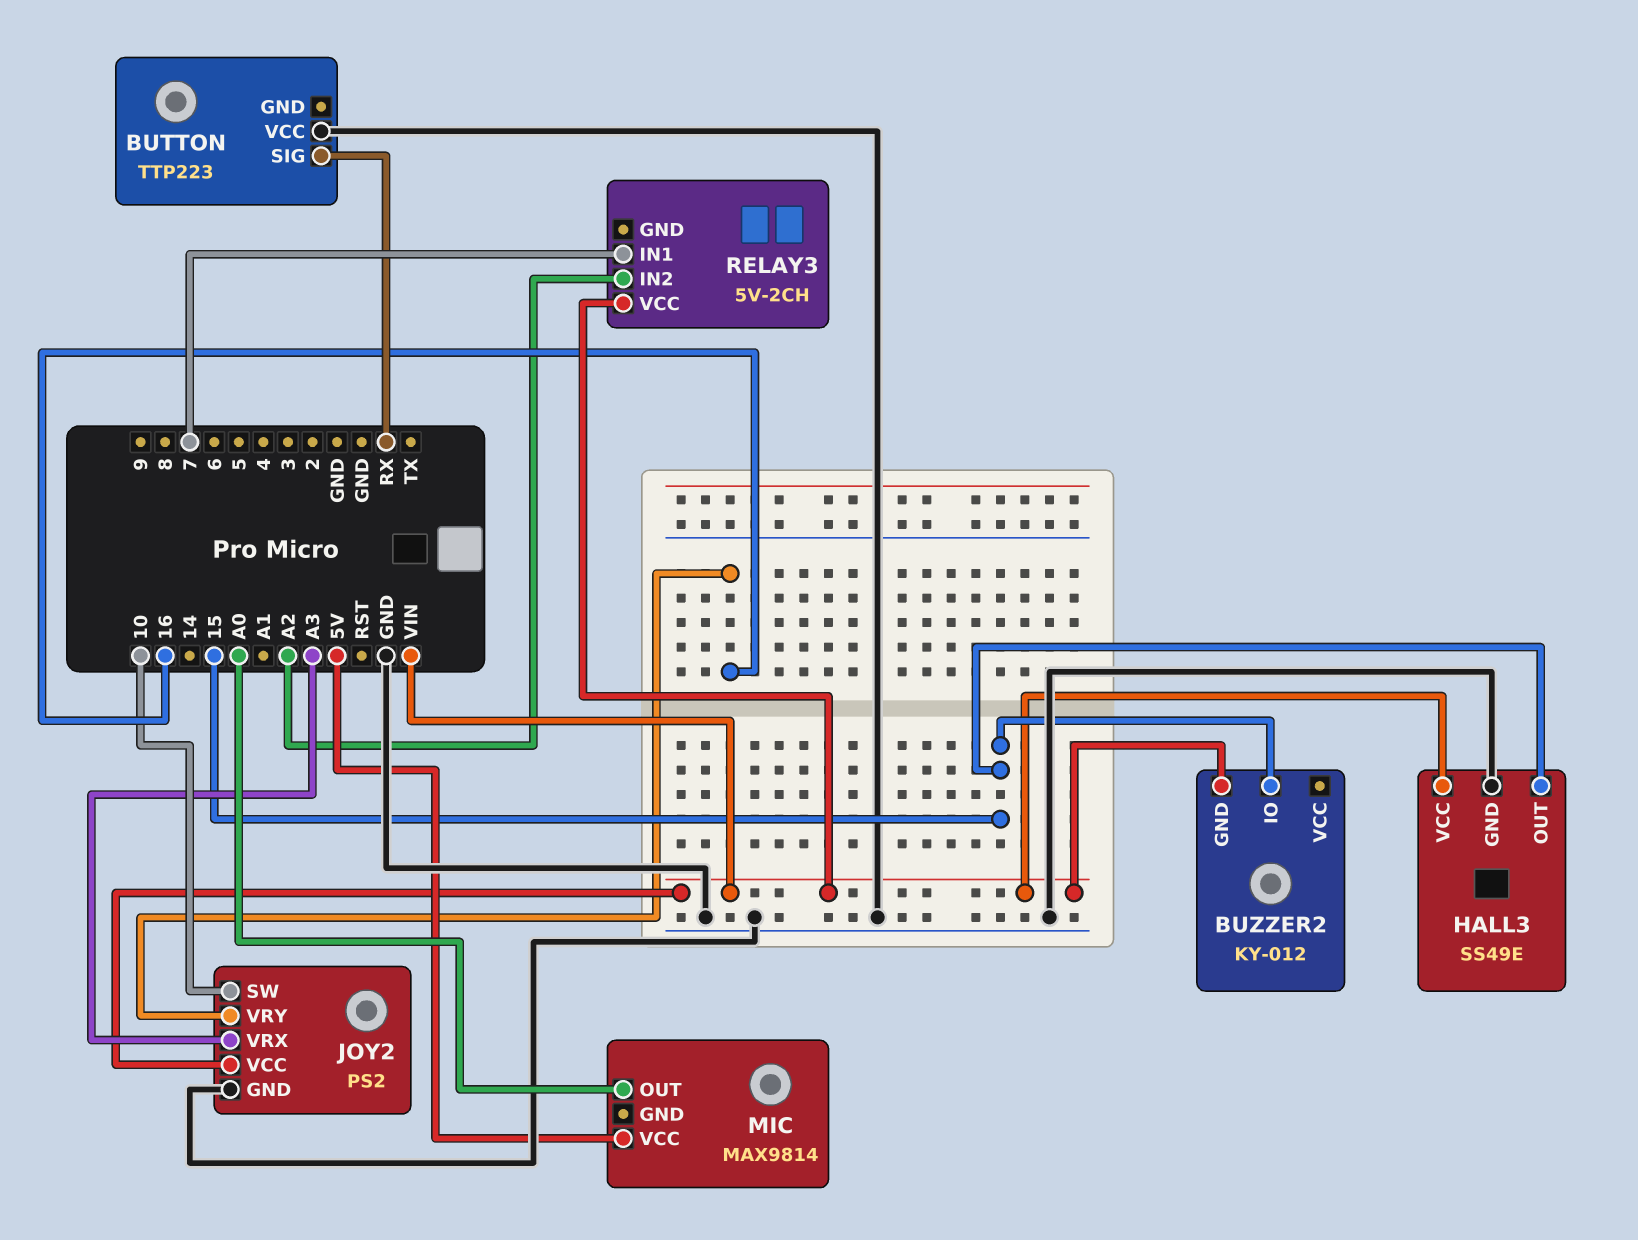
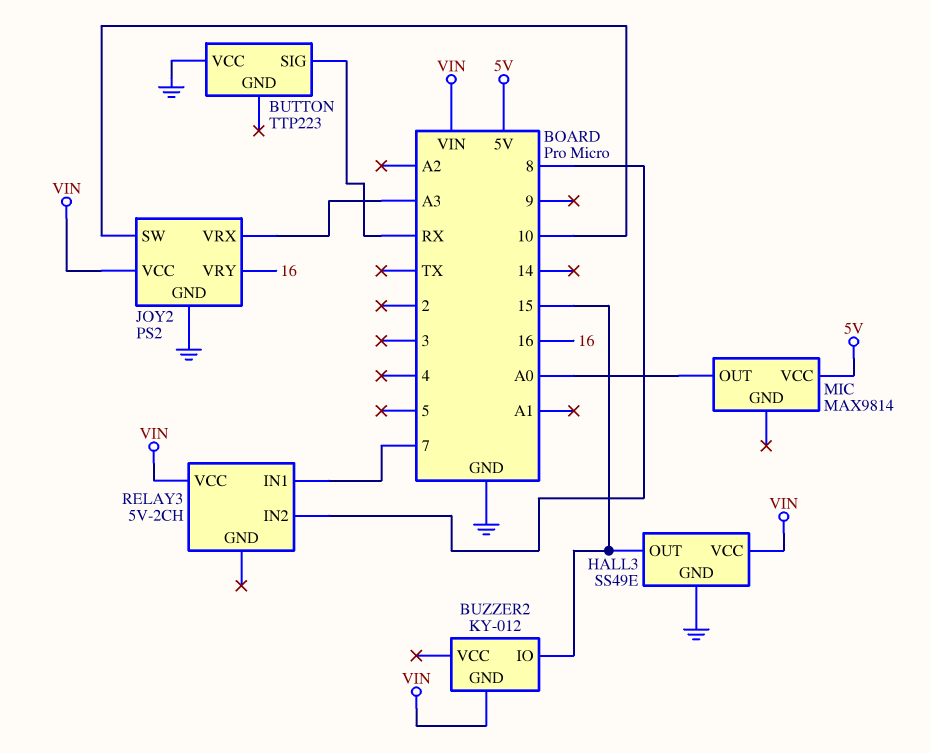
RELAY3 pin IN2: A2 -> 8

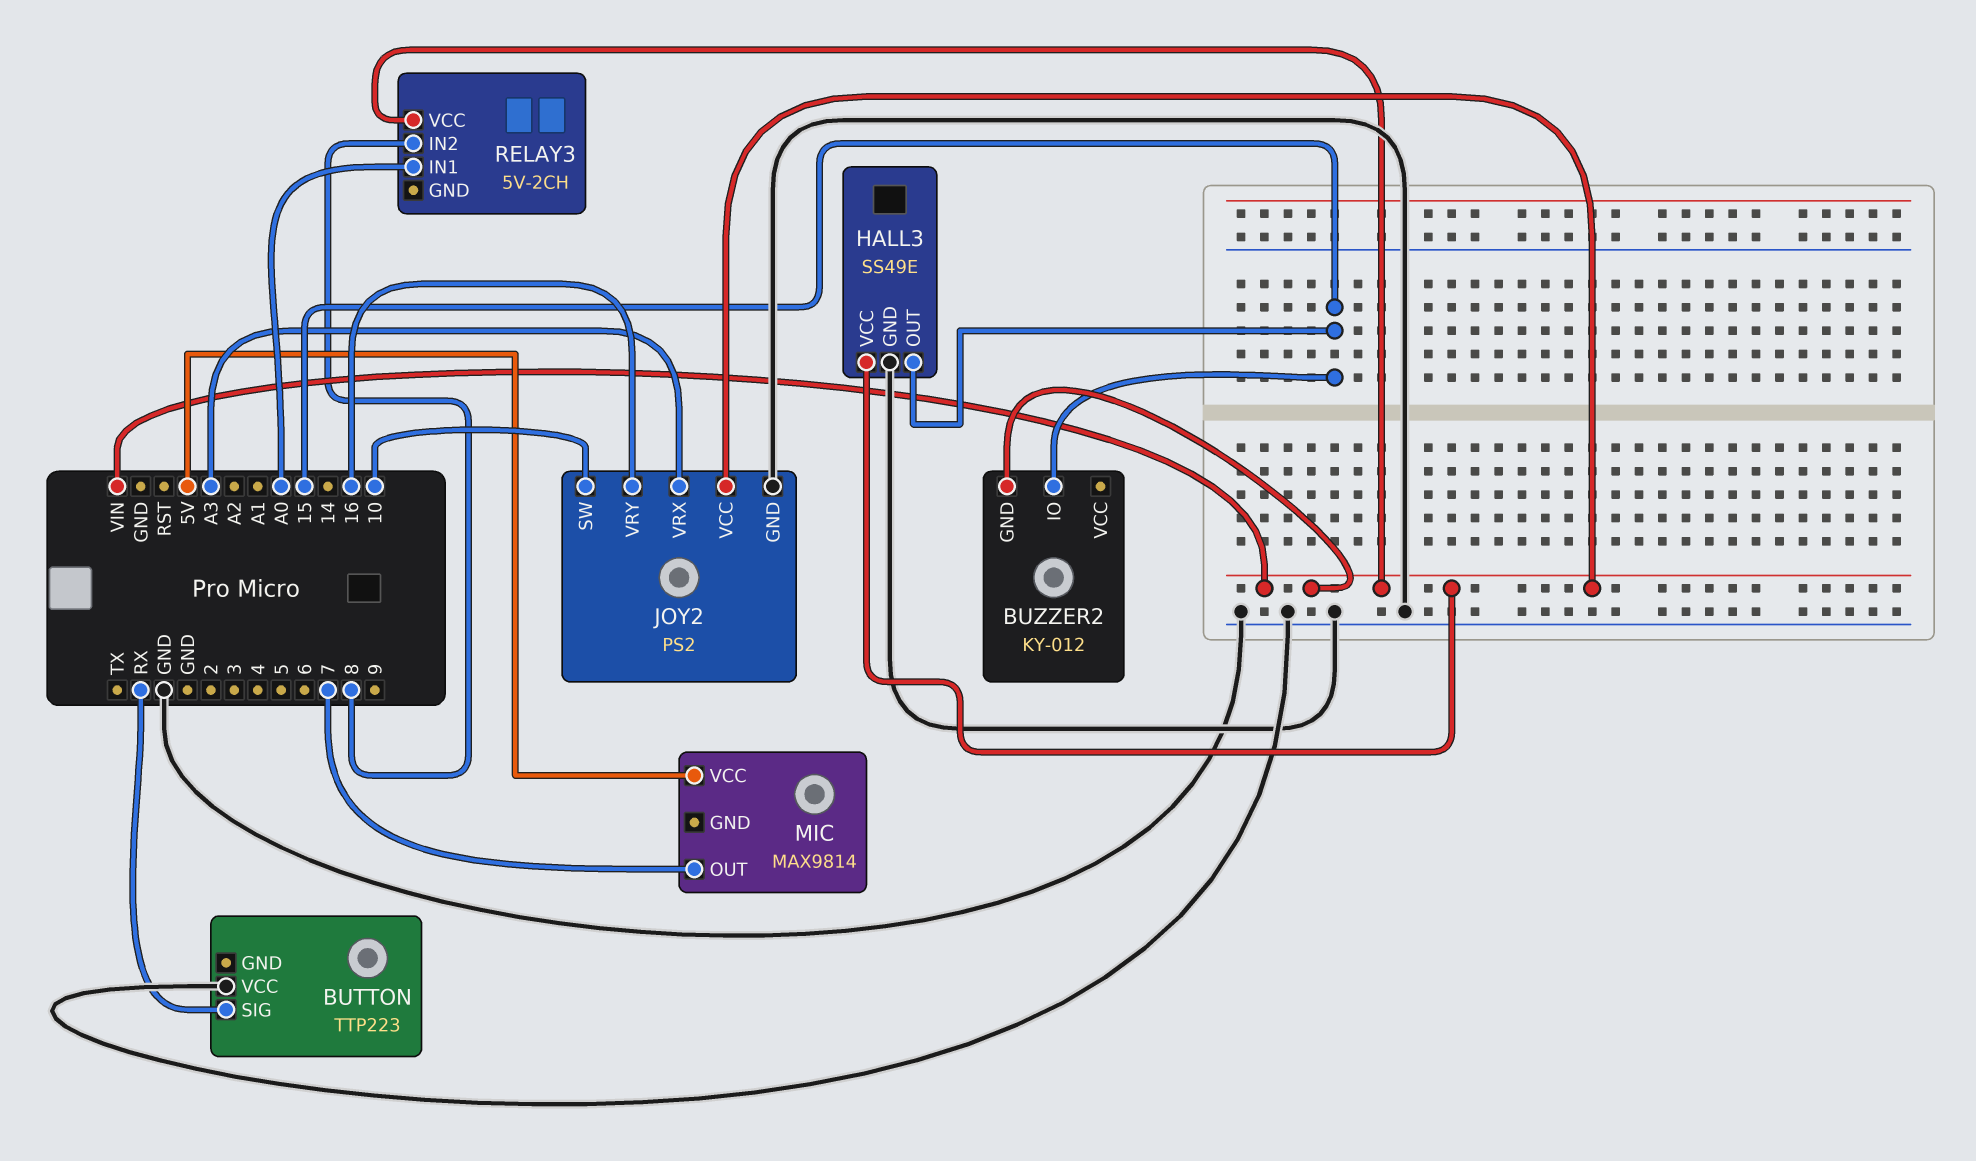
MIC pin OUT: A0 -> 7
RELAY3 pin IN1: 7 -> A0

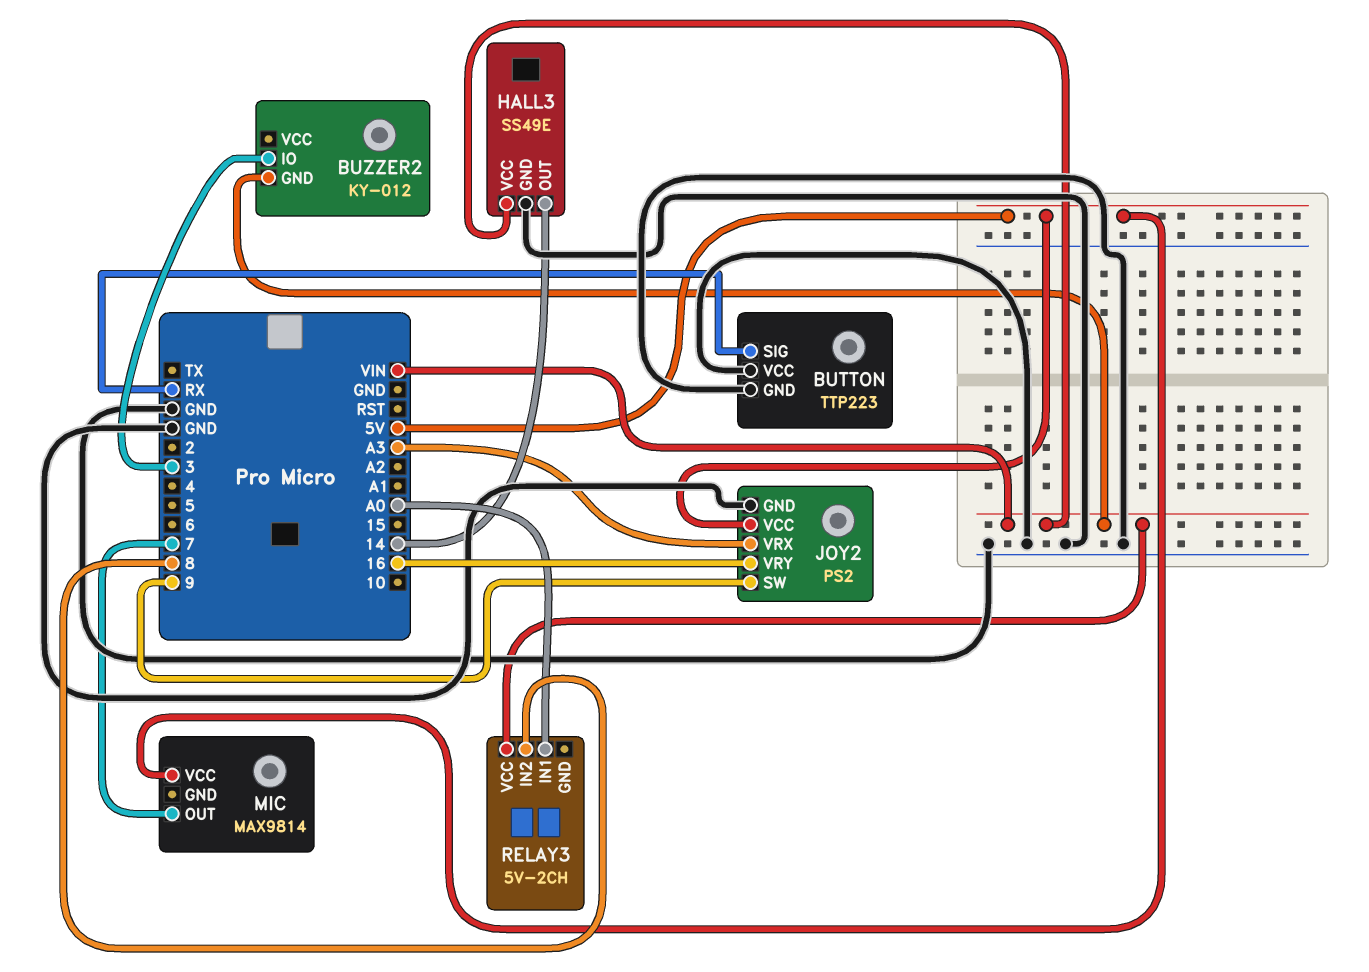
BUTTON pin GND: none -> GND
BUZZER2 pin IO: 15 -> 3
HALL3 pin OUT: 15 -> 14
JOY2 pin SW: 10 -> 9
JOY2 pin VCC: VIN -> 5V

